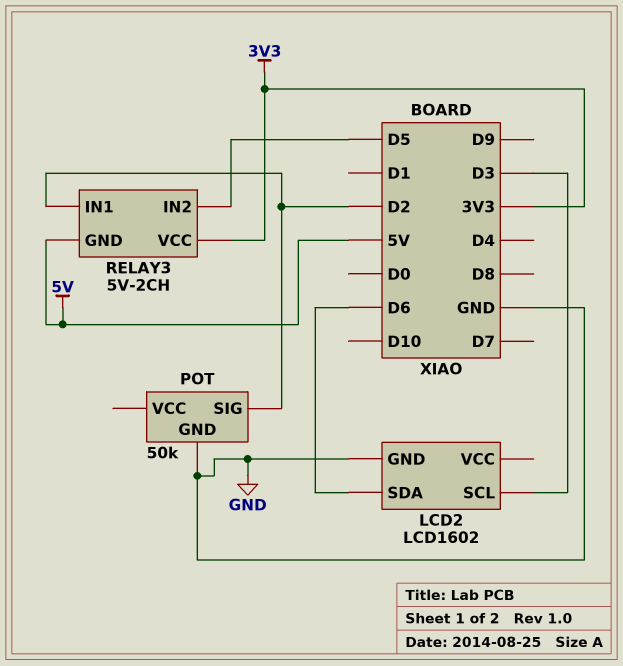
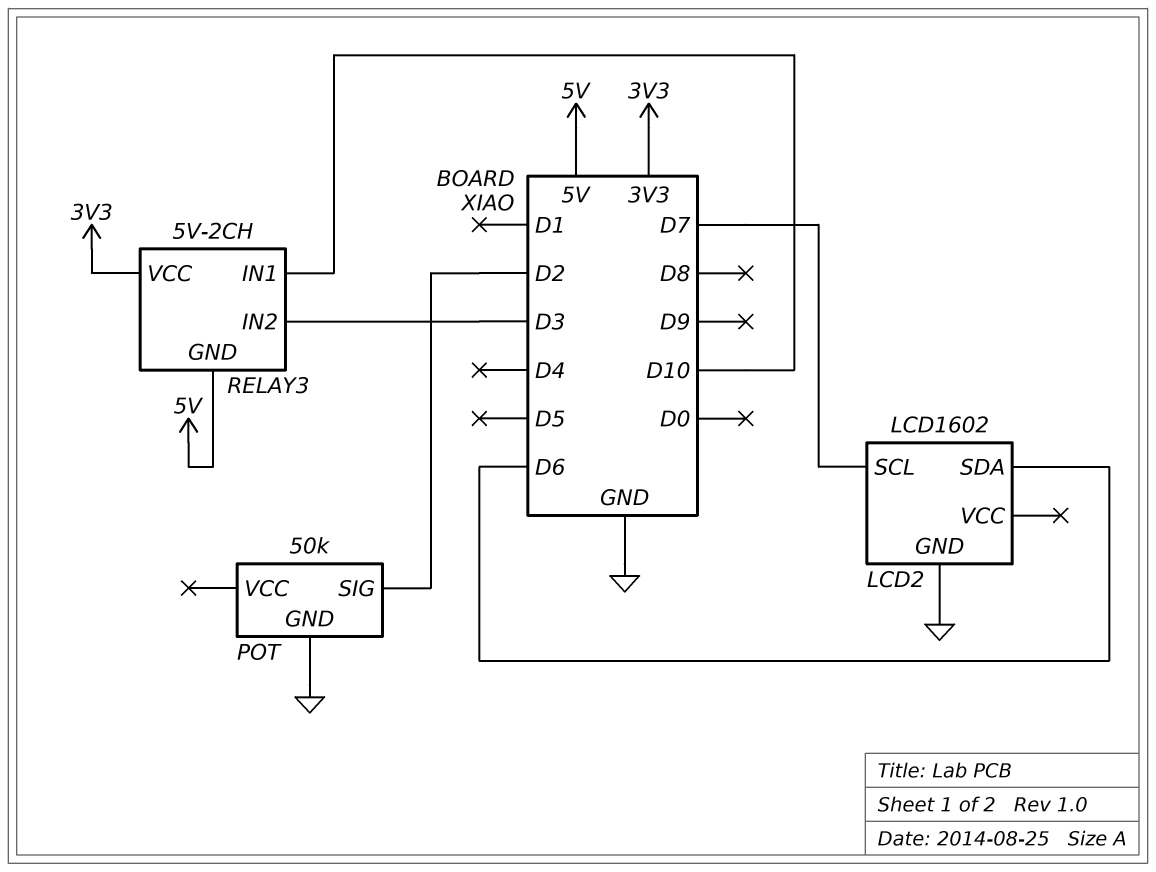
LCD2 pin SCL: D3 -> D7
RELAY3 pin IN1: D2 -> D10
RELAY3 pin IN2: D5 -> D3

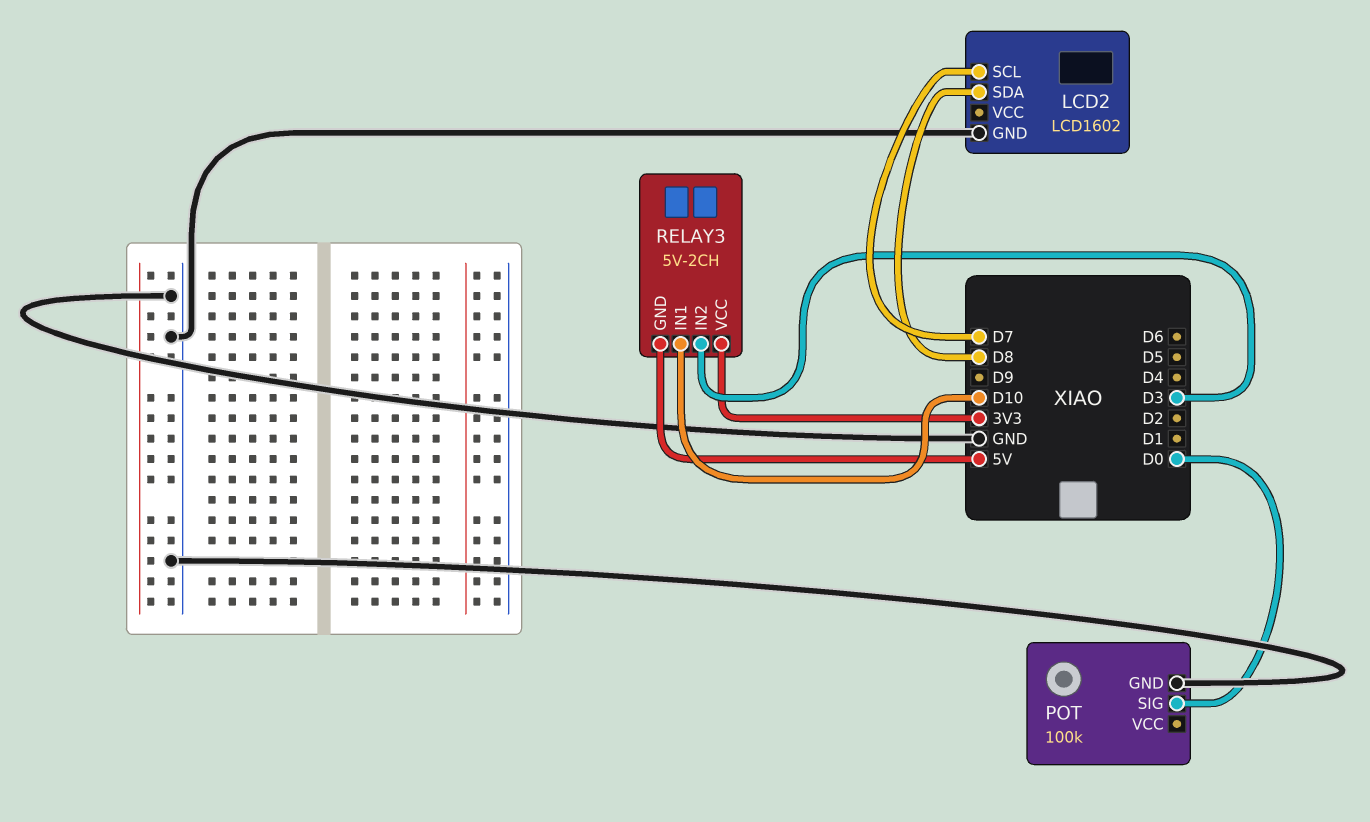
LCD2 pin SDA: D6 -> D8
POT: 50k -> 100k
POT pin SIG: D2 -> D0

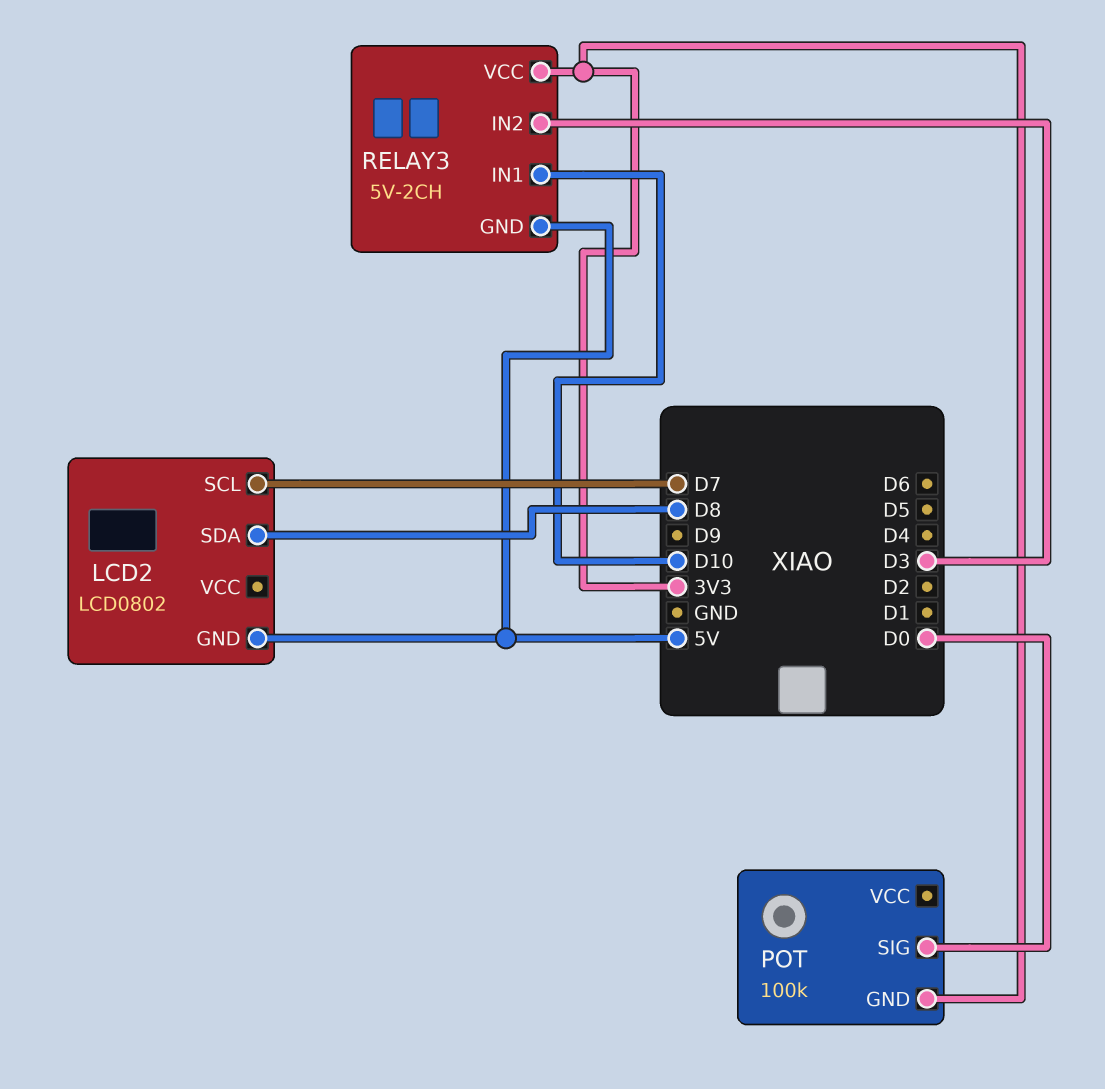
LCD2: LCD1602 -> LCD0802
LCD2 pin GND: GND -> 5V
POT pin GND: GND -> 3V3

